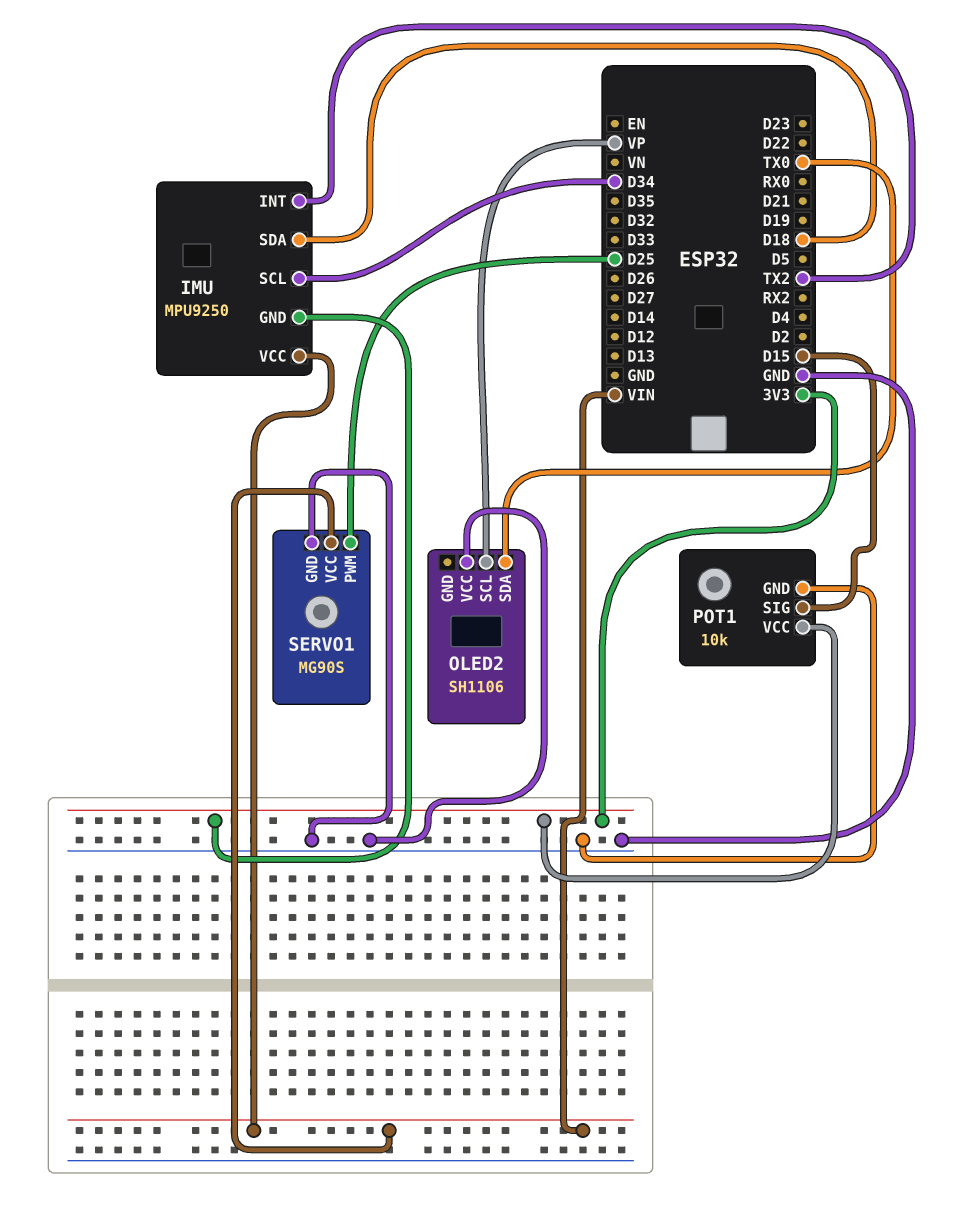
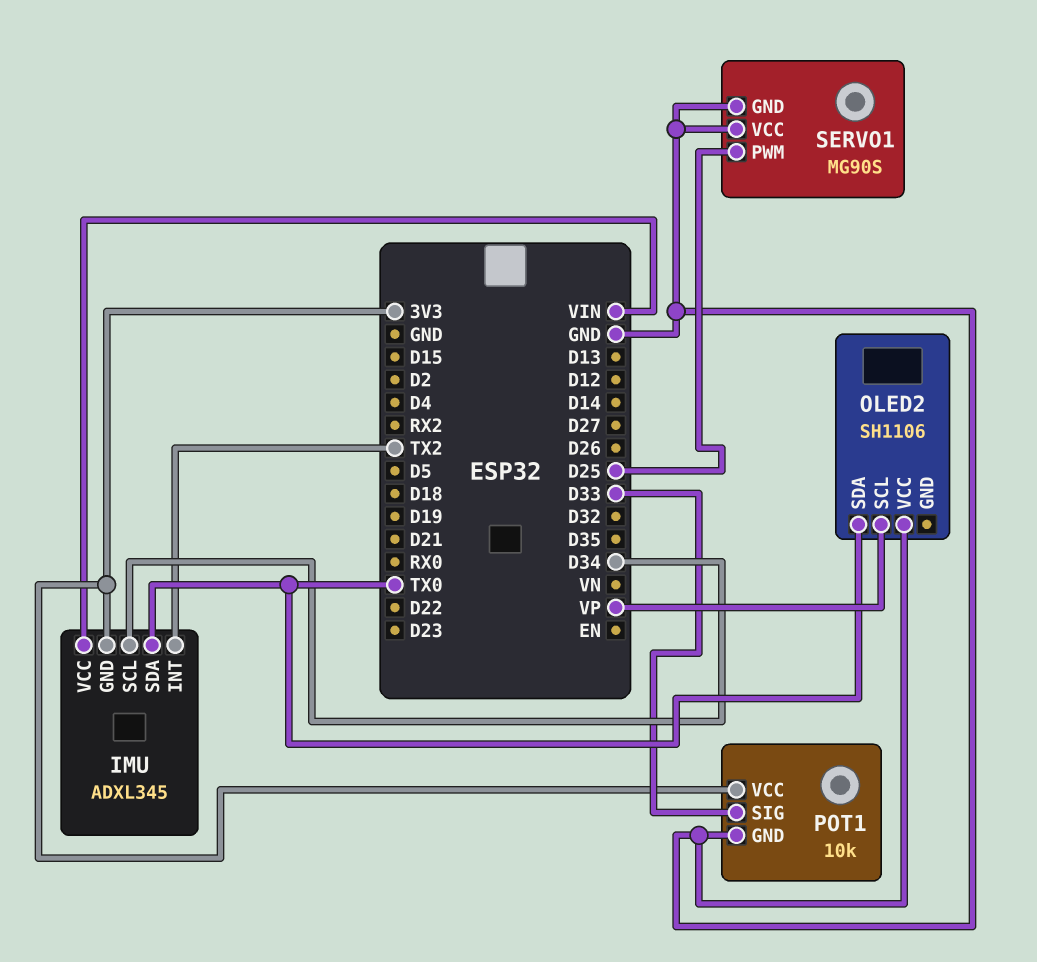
IMU: MPU9250 -> ADXL345
IMU pin SDA: D18 -> TX0
POT1 pin SIG: D15 -> D33
SERVO1 pin VCC: VIN -> GND

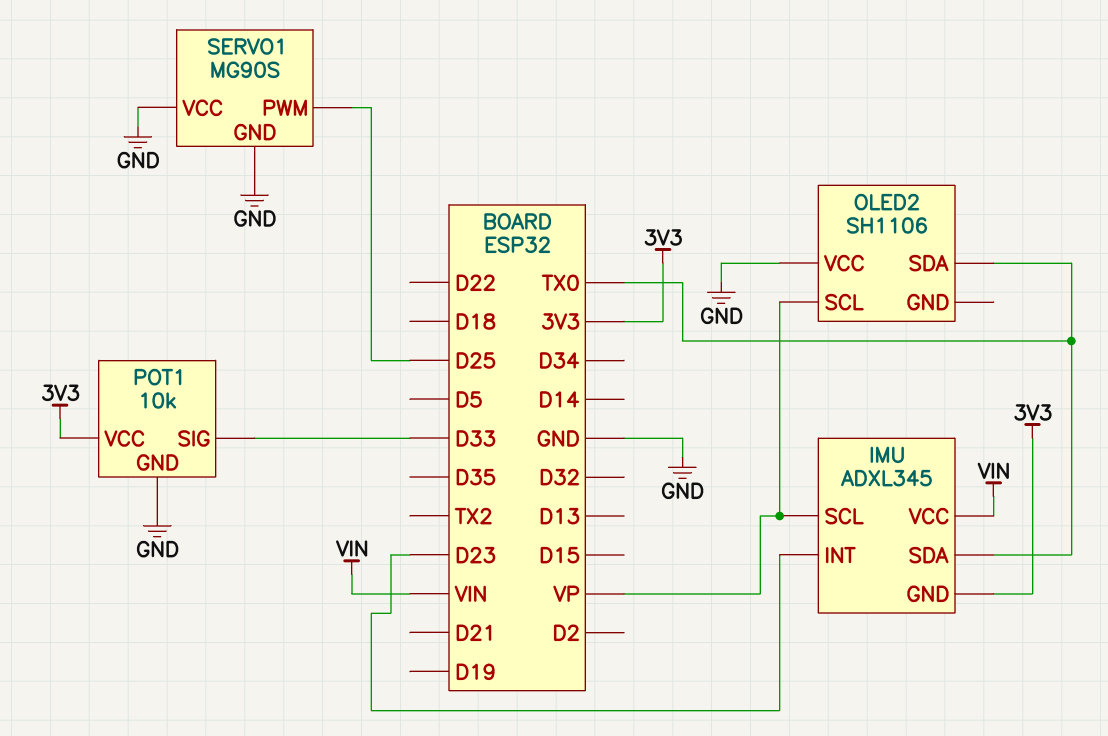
IMU pin INT: TX2 -> D23
IMU pin SCL: D34 -> VP

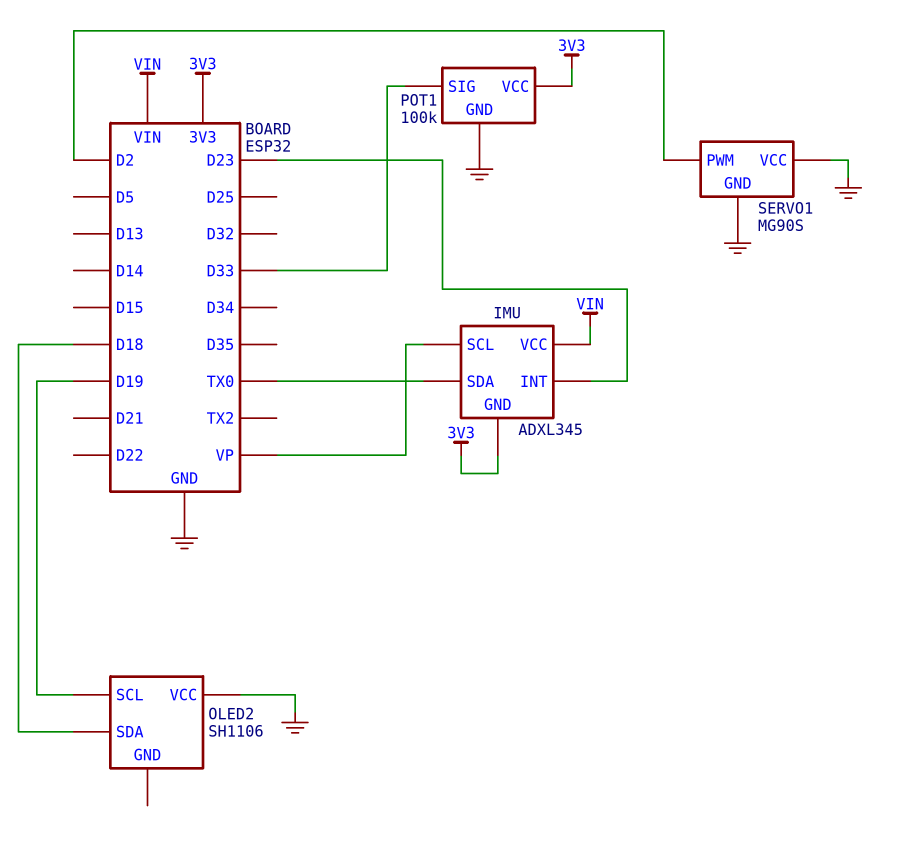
OLED2 pin SCL: VP -> D19
OLED2 pin SDA: TX0 -> D18
POT1: 10k -> 100k
SERVO1 pin PWM: D25 -> D2

